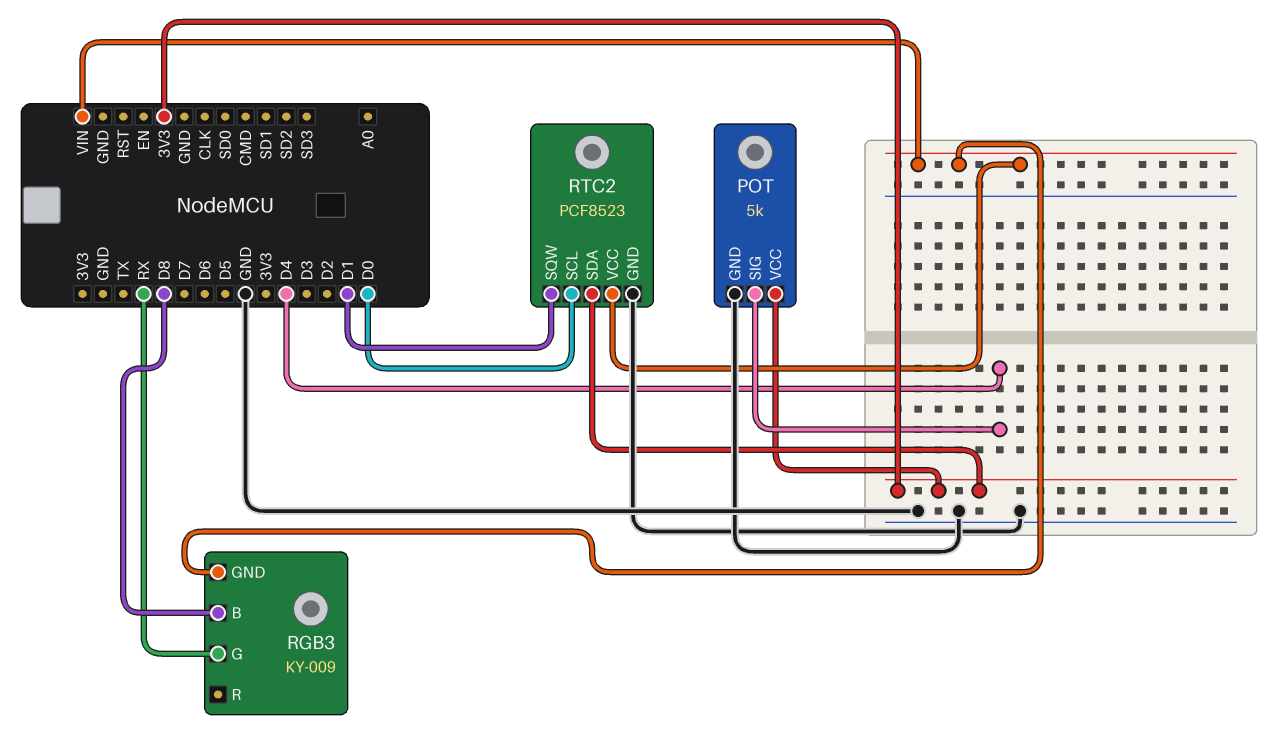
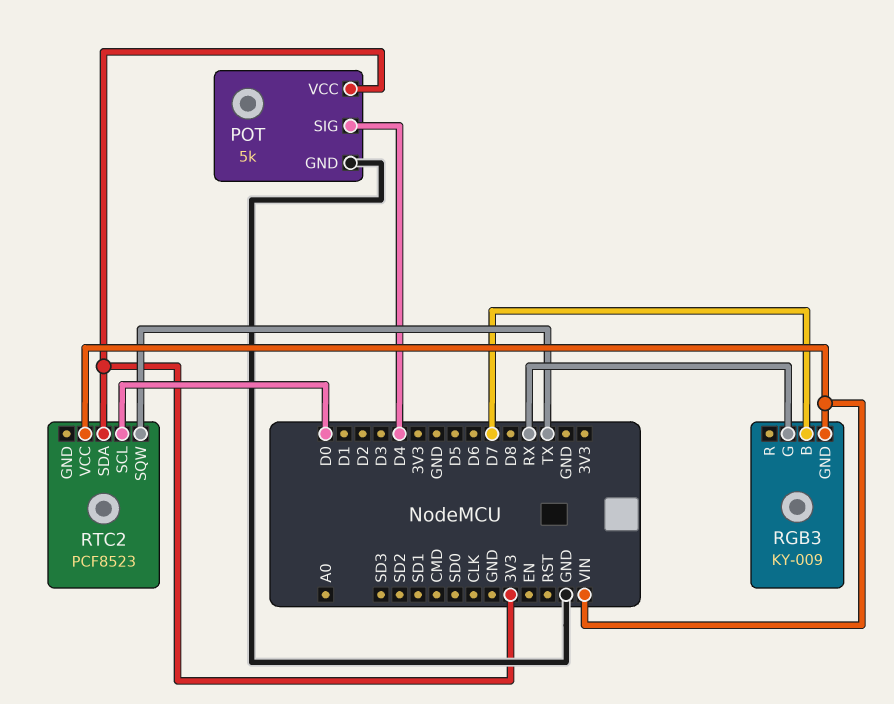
RGB3 pin B: D8 -> D7
RTC2 pin GND: GND -> none
RTC2 pin SQW: D1 -> TX

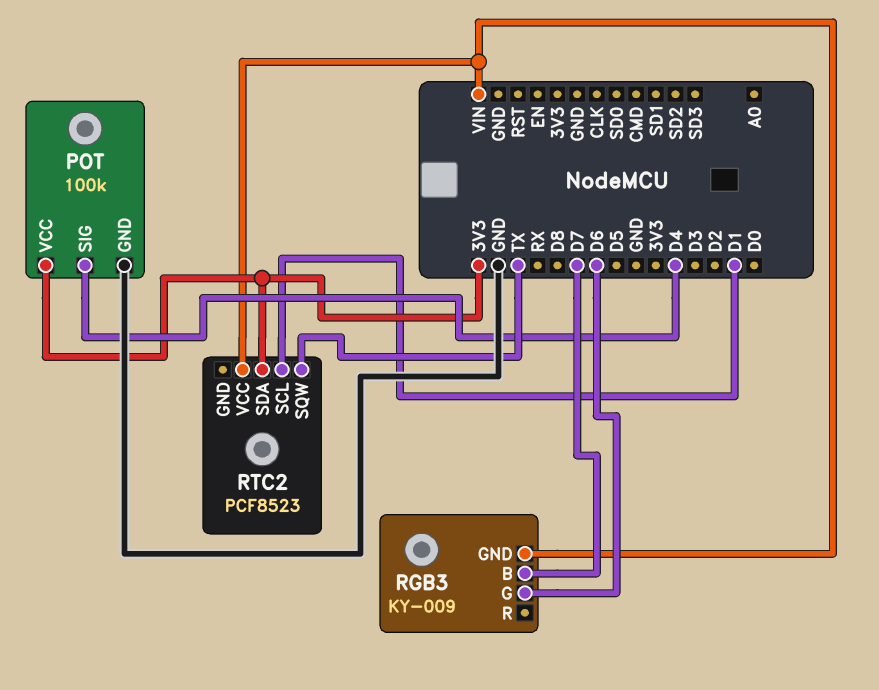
POT: 5k -> 100k
RGB3 pin G: RX -> D6
RTC2 pin SCL: D0 -> D1

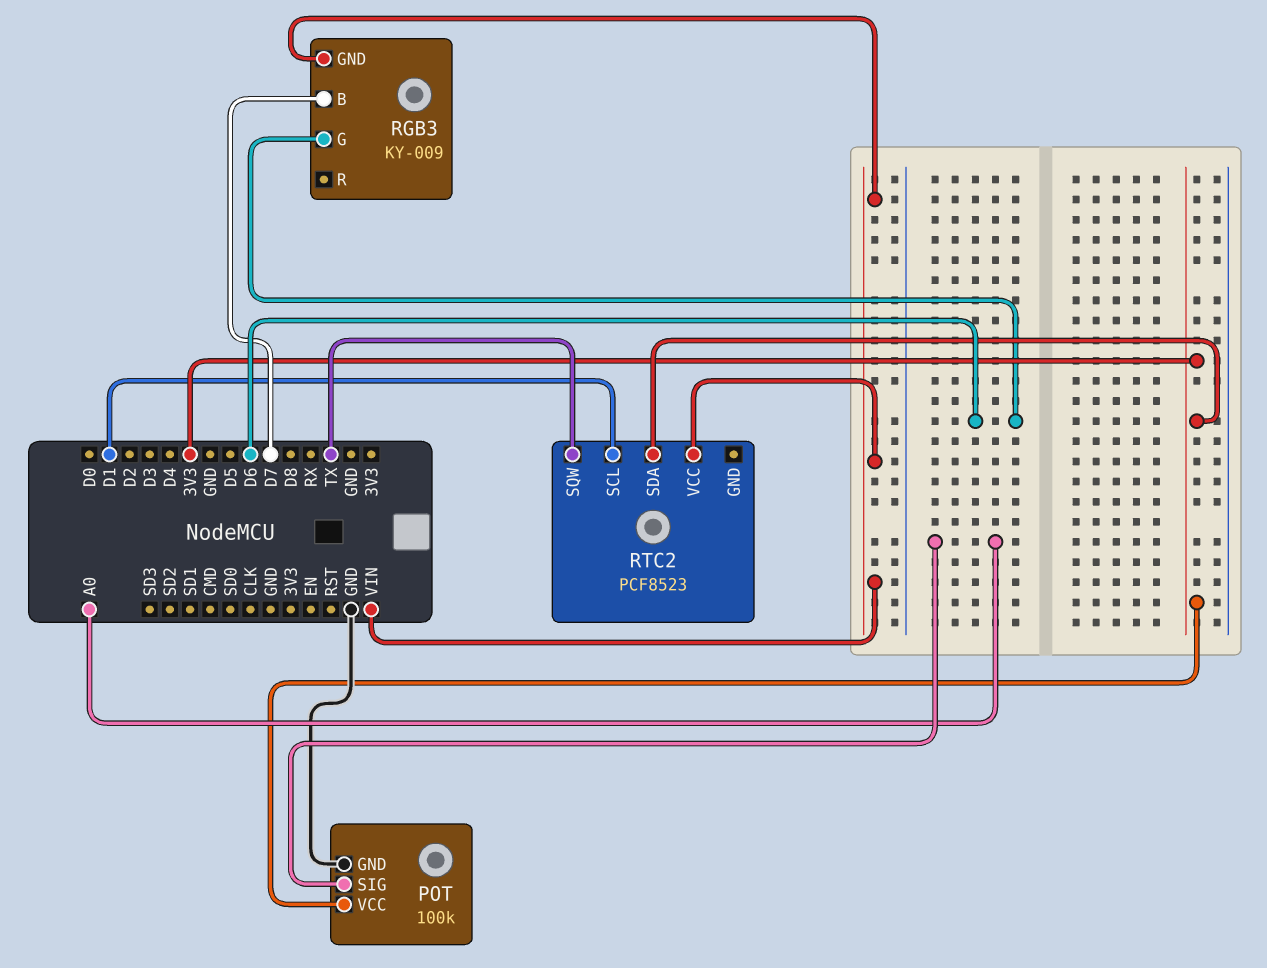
POT pin SIG: D4 -> A0

